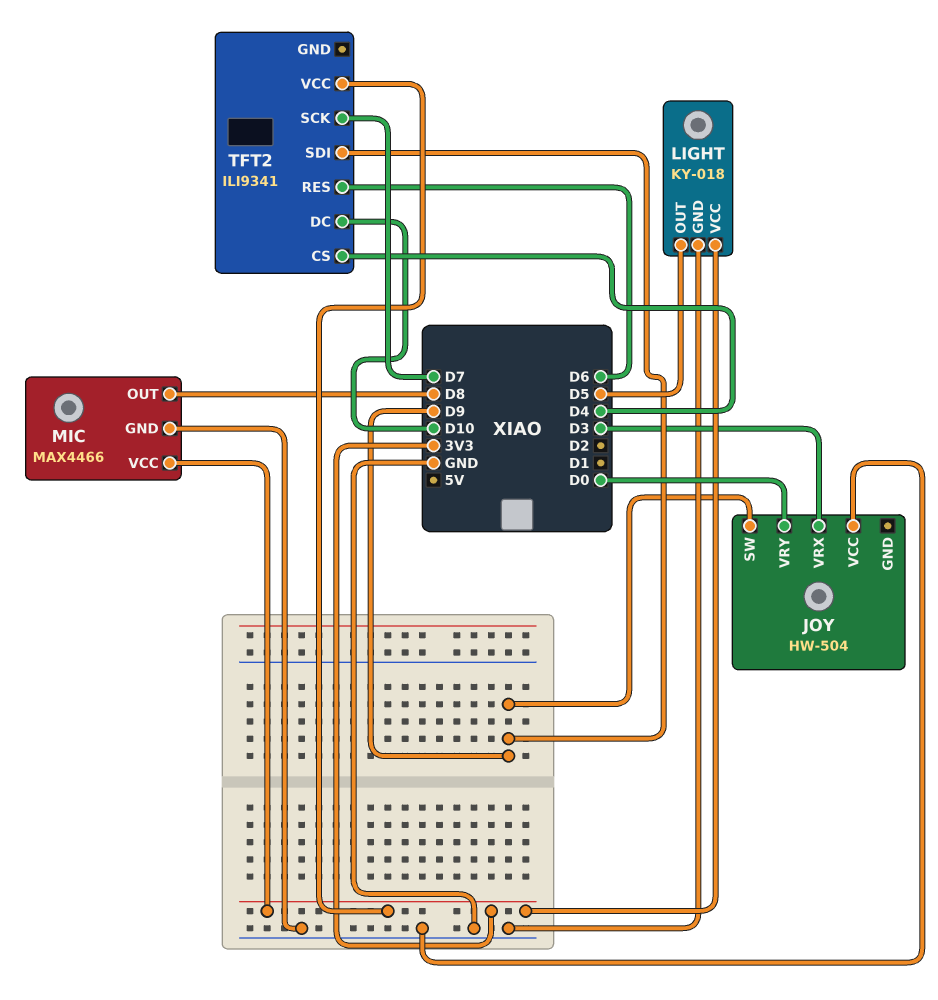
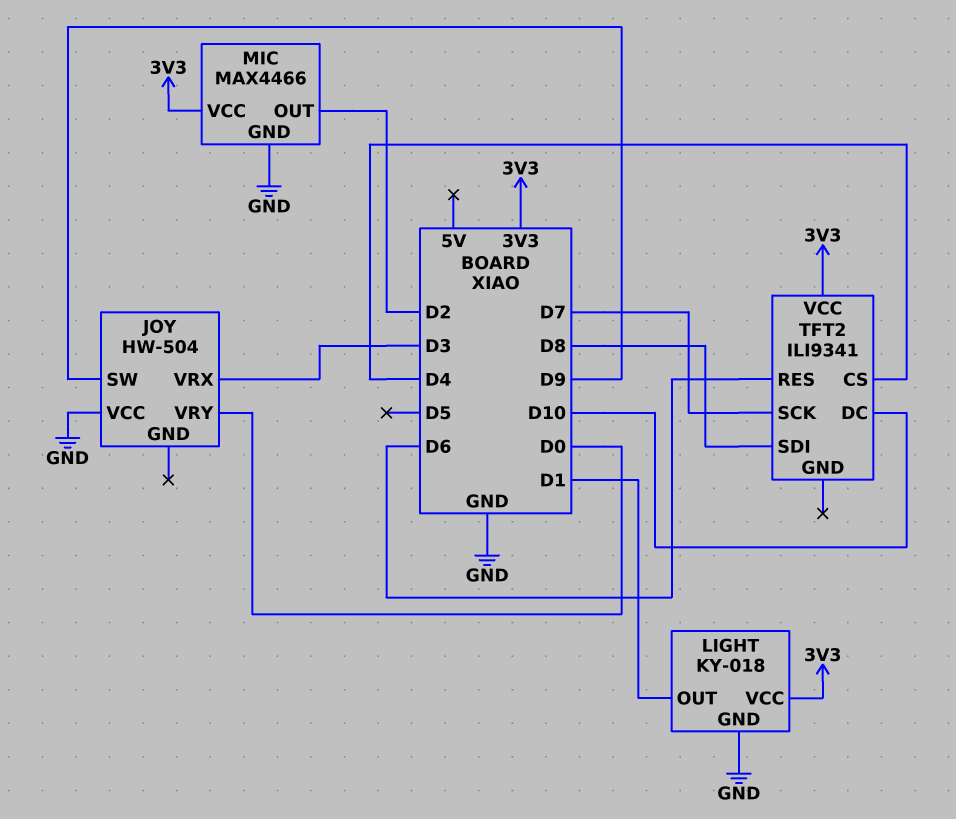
LIGHT pin OUT: D5 -> D1
MIC pin OUT: D8 -> D2
TFT2 pin SDI: D9 -> D8

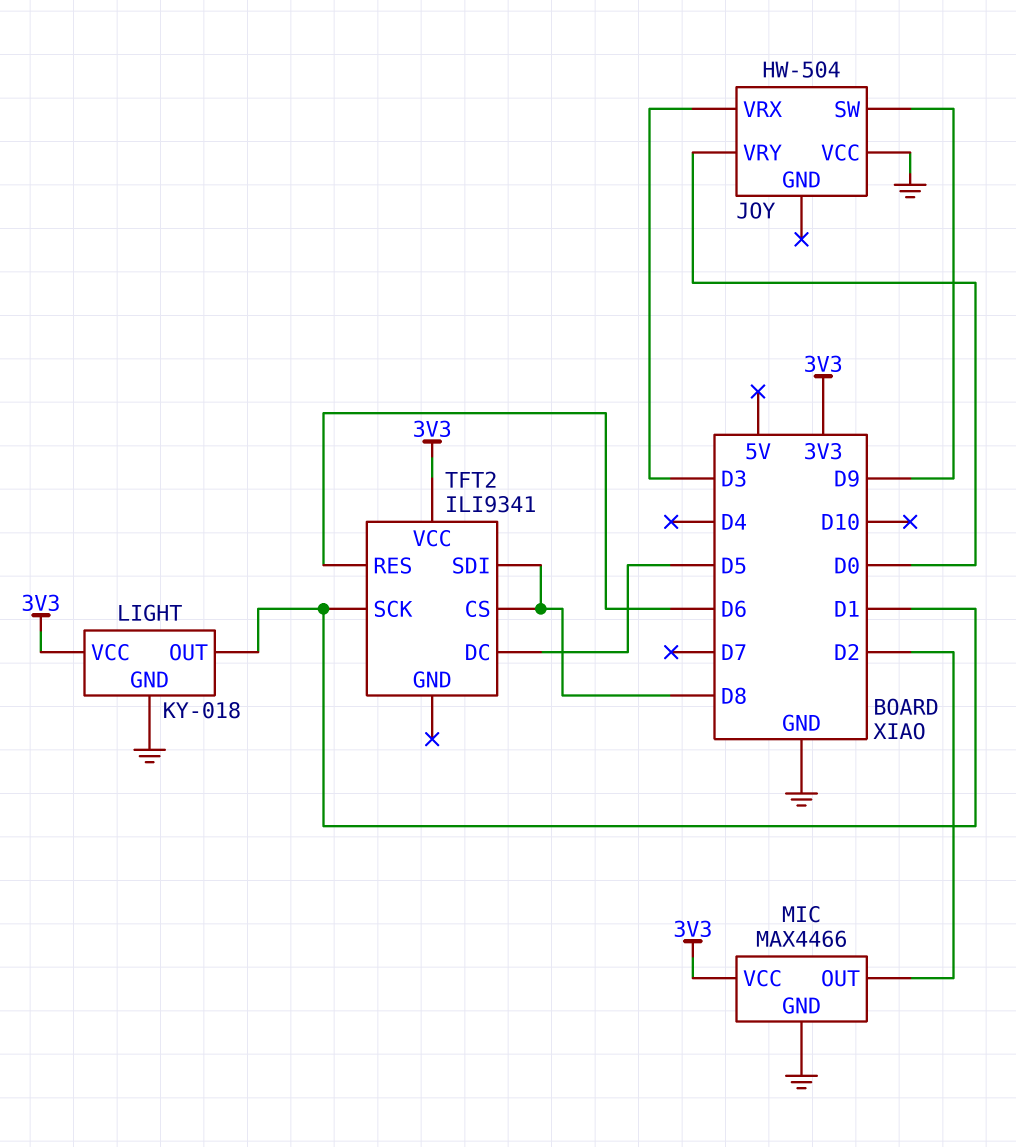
TFT2 pin CS: D4 -> D8
TFT2 pin DC: D10 -> D5
TFT2 pin SCK: D7 -> D1

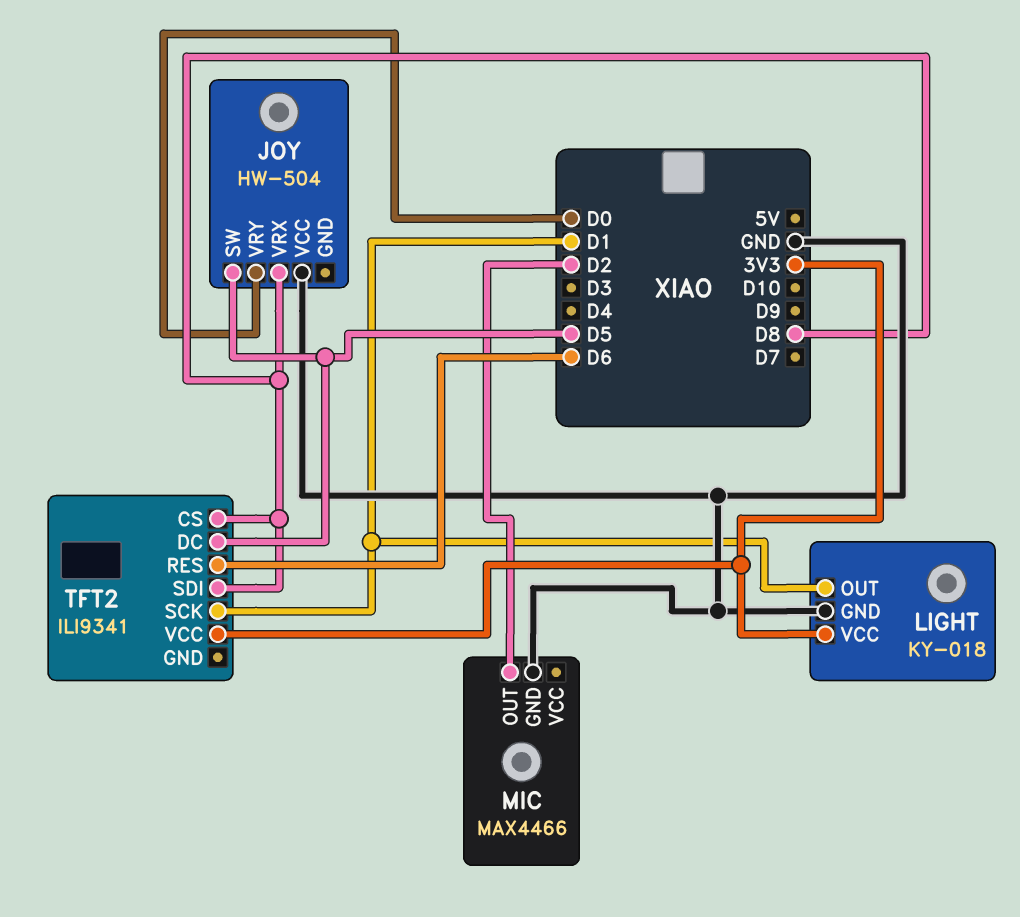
JOY pin SW: D9 -> D5
JOY pin VRX: D3 -> D8
MIC pin VCC: 3V3 -> none

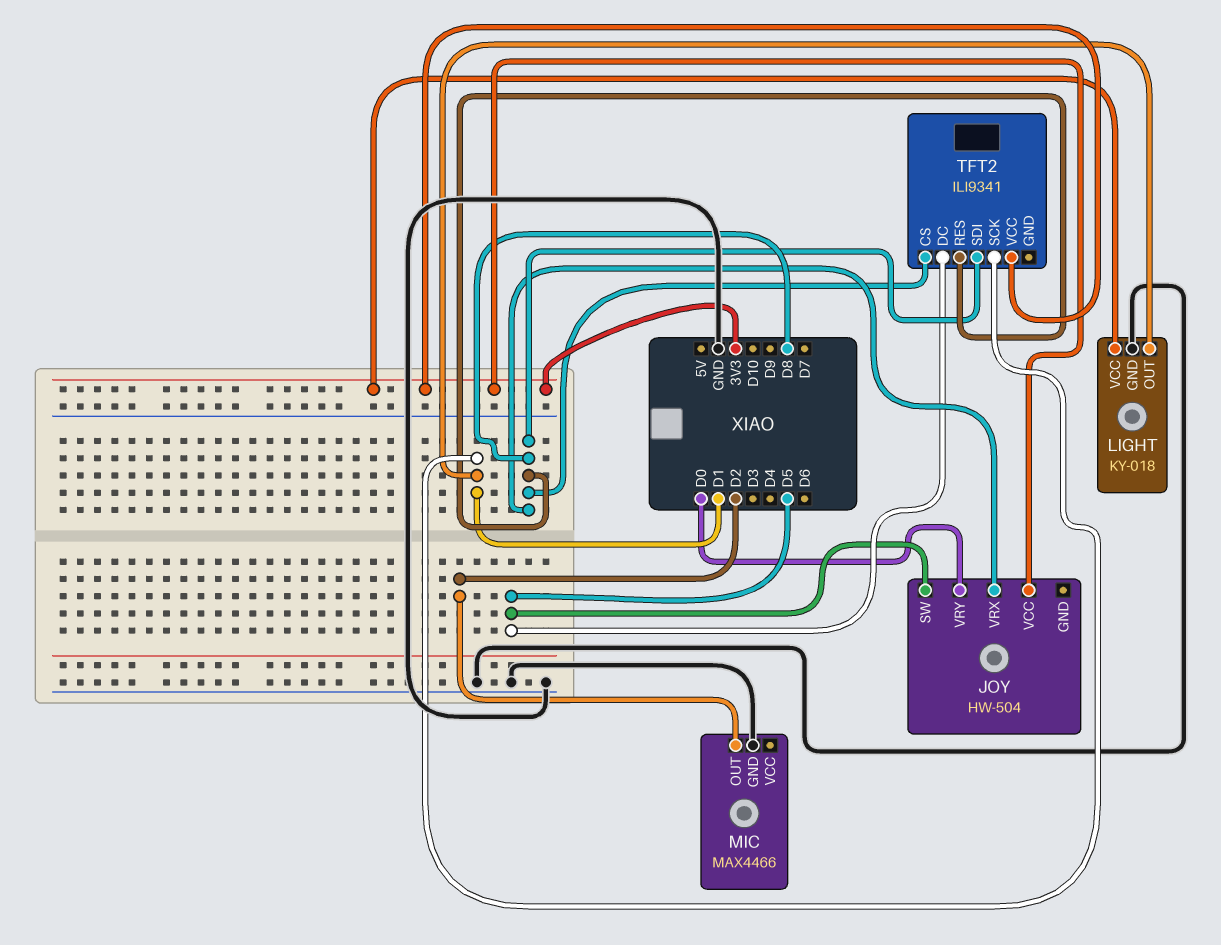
JOY pin VCC: GND -> 3V3
TFT2 pin RES: D6 -> D8

